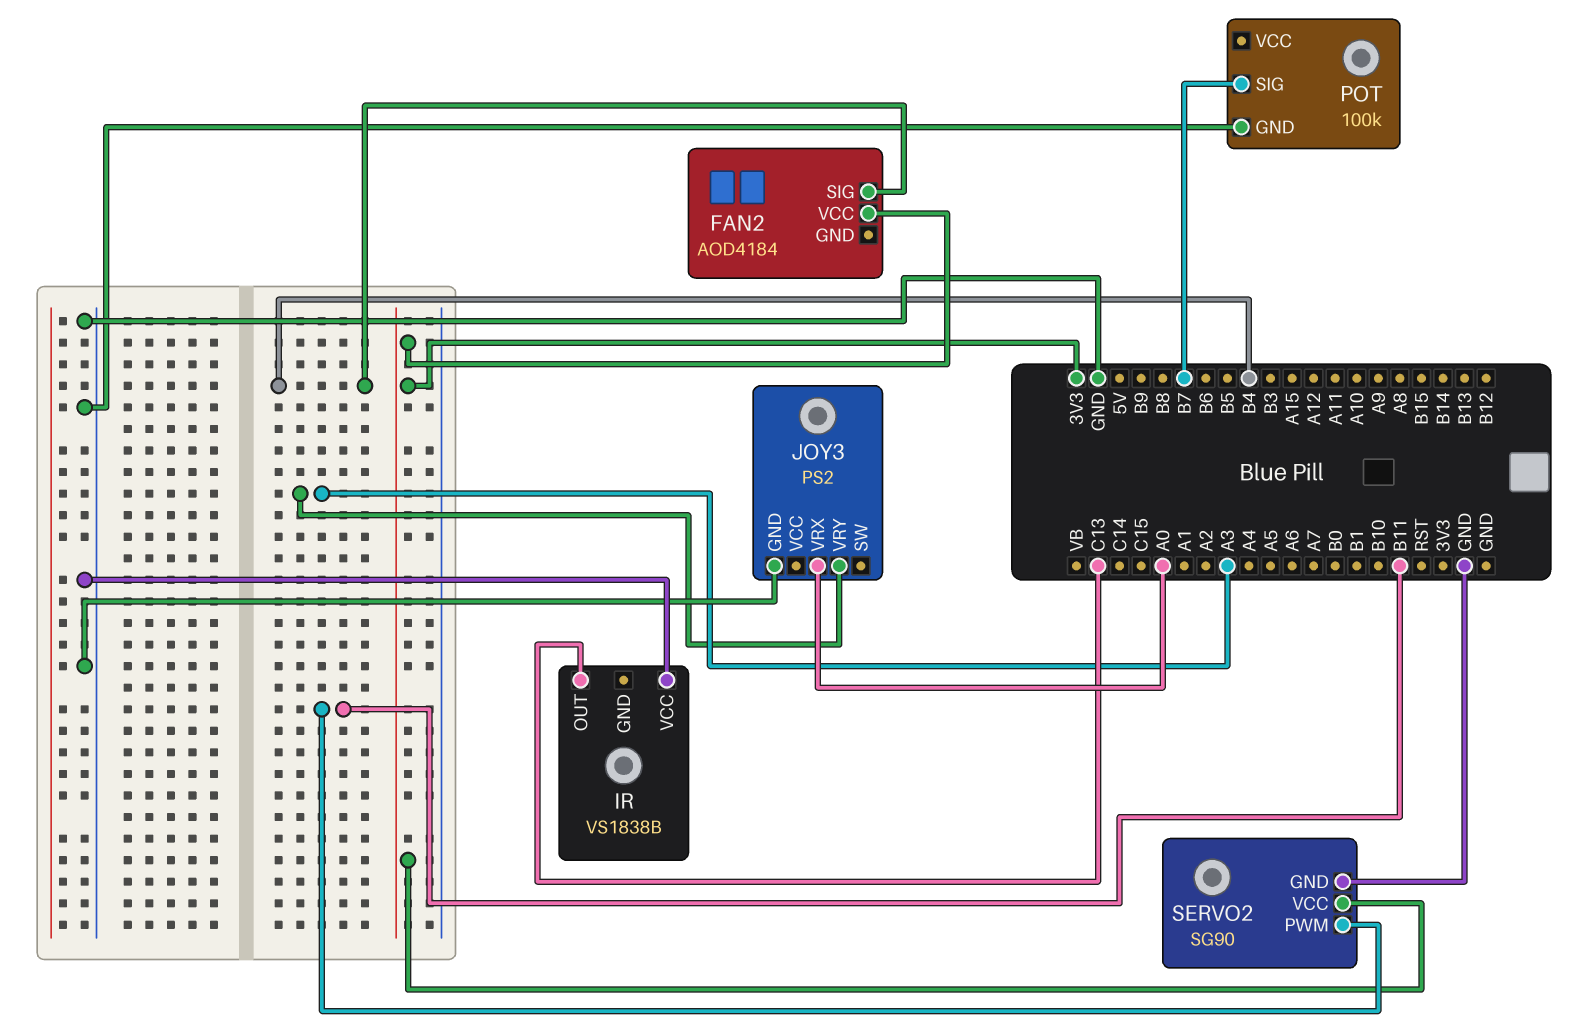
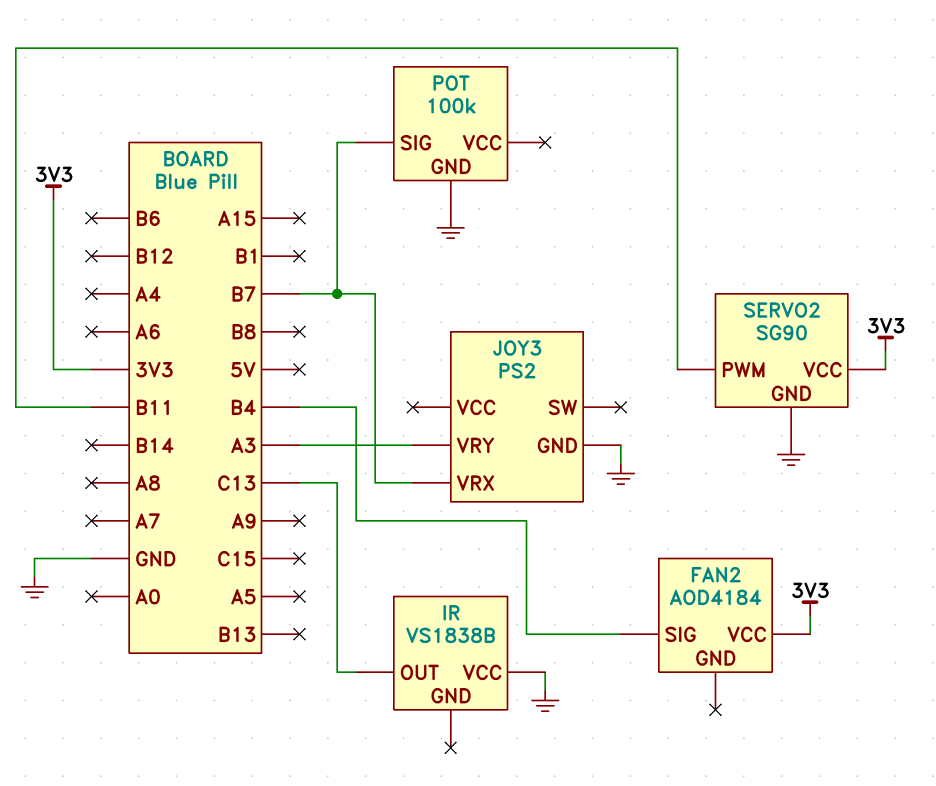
JOY3 pin VRX: A0 -> B7

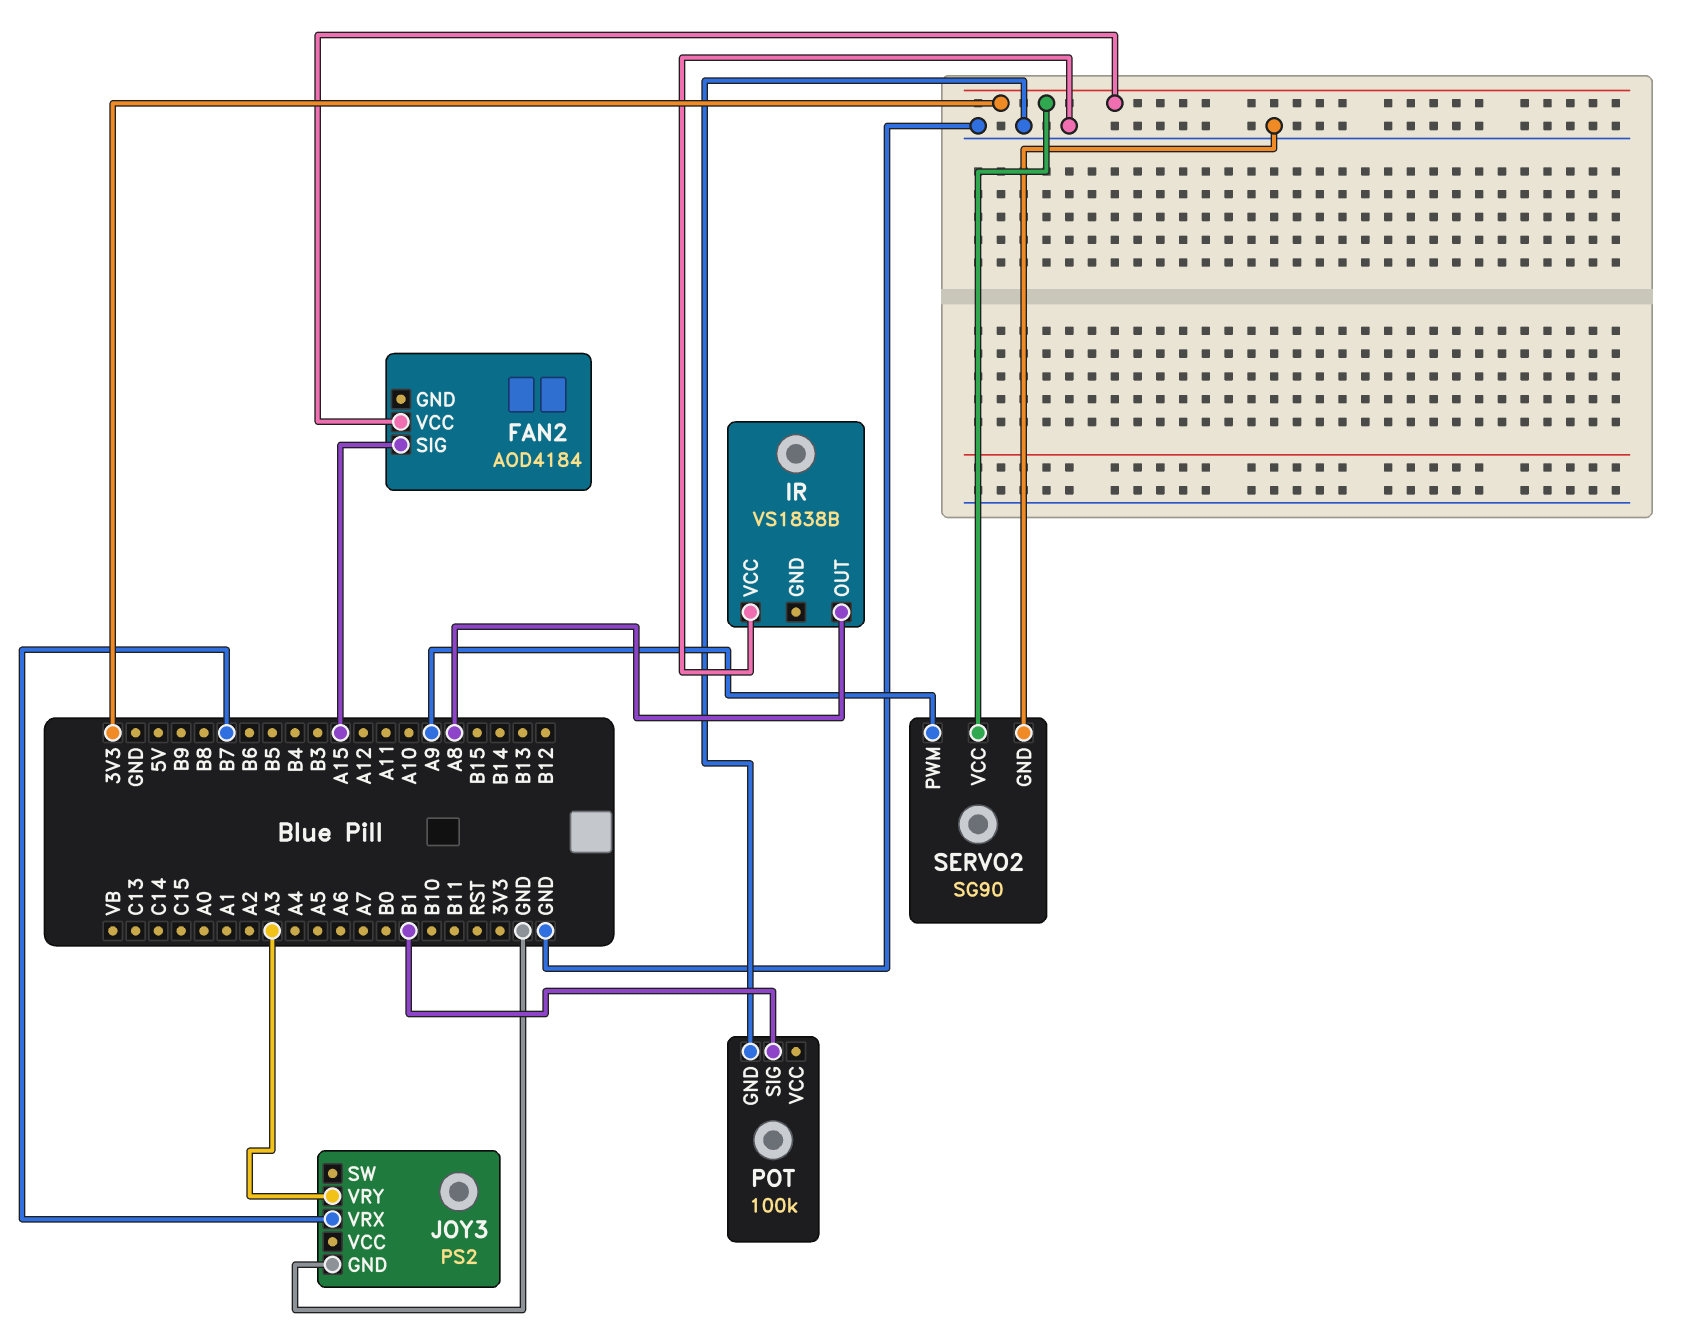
FAN2 pin SIG: B4 -> A15
IR pin OUT: C13 -> A8
POT pin SIG: B7 -> B1
SERVO2 pin PWM: B11 -> A9

